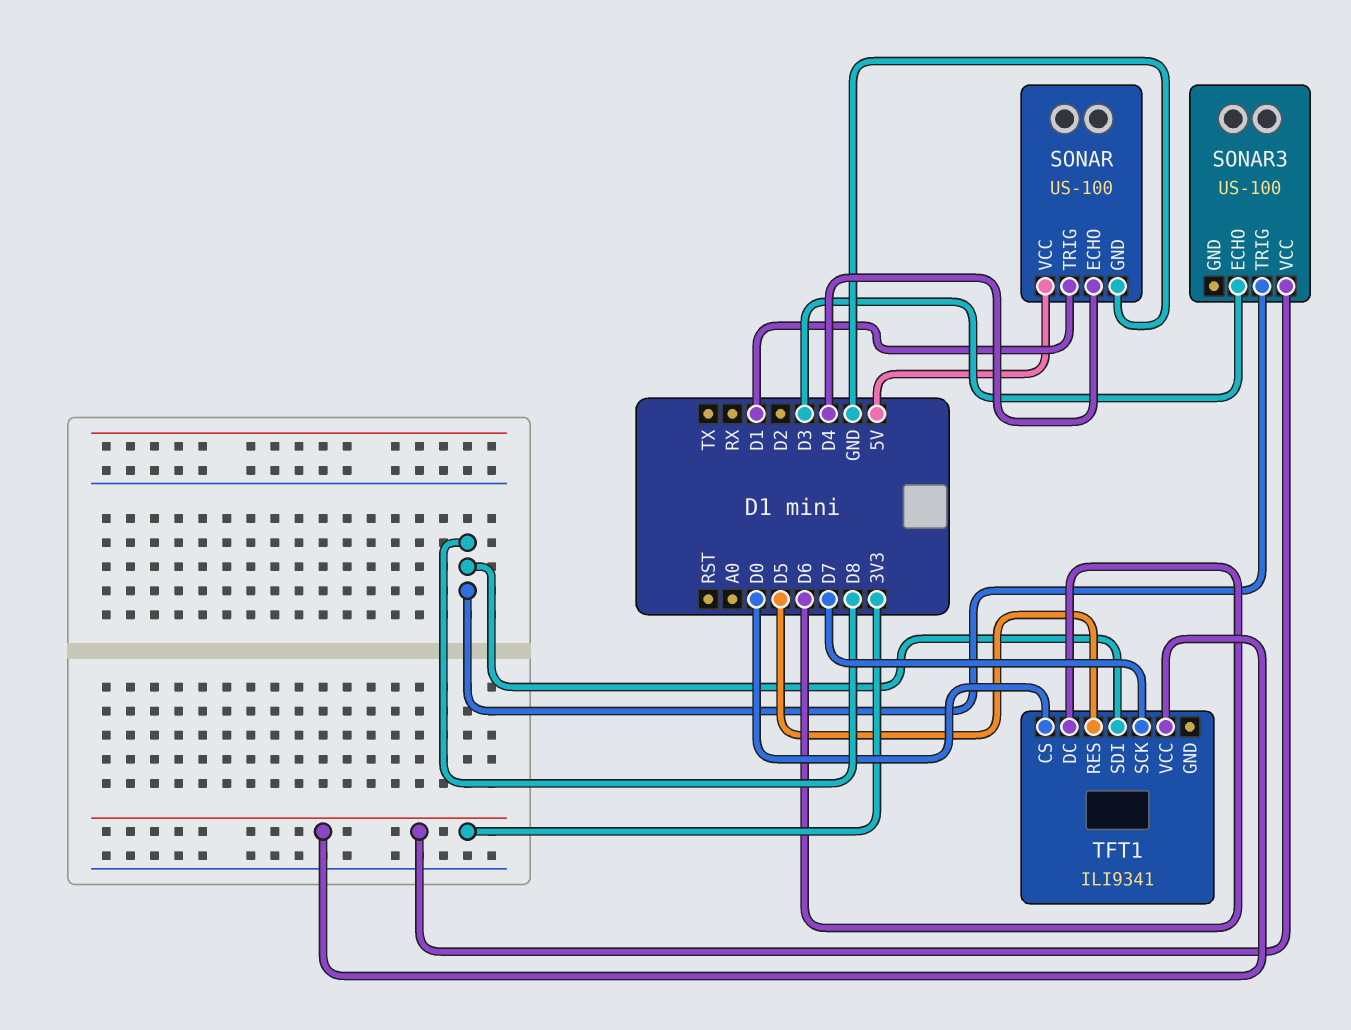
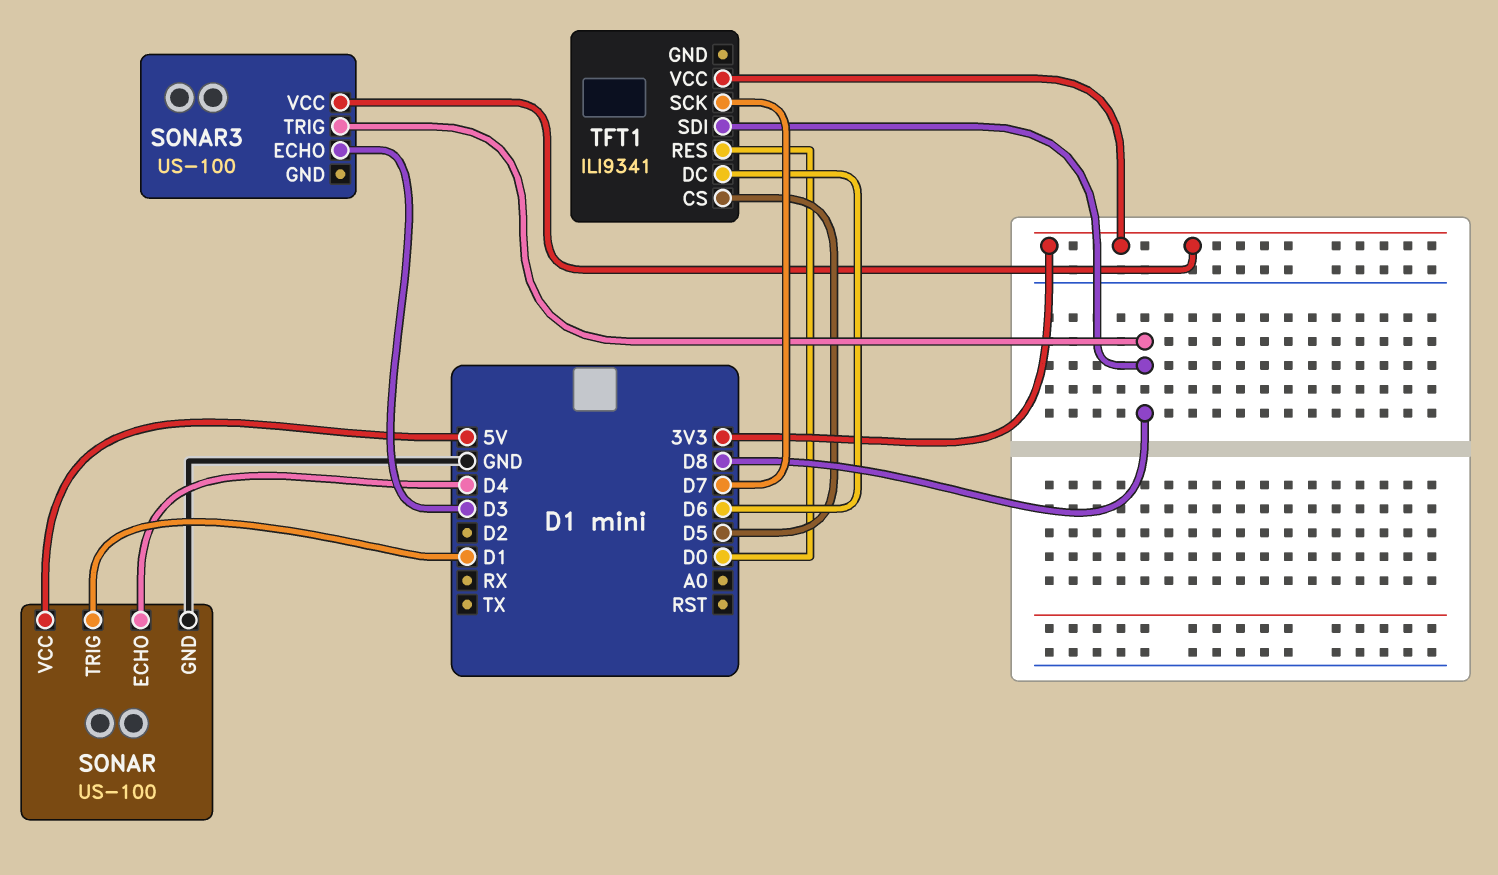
TFT1 pin CS: D0 -> D5
TFT1 pin RES: D5 -> D0

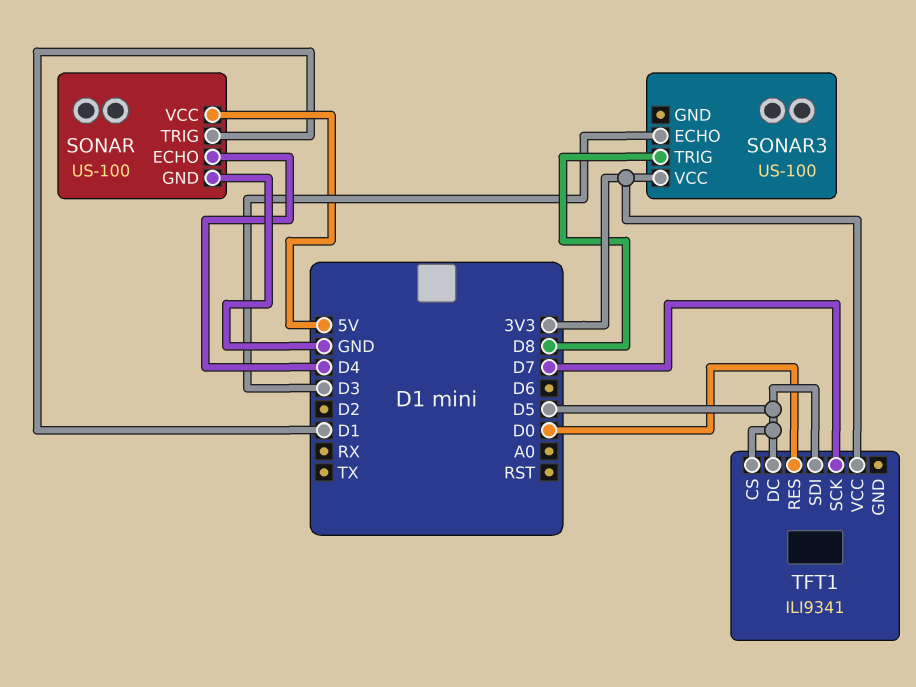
TFT1 pin DC: D6 -> D5
TFT1 pin SDI: D8 -> D5

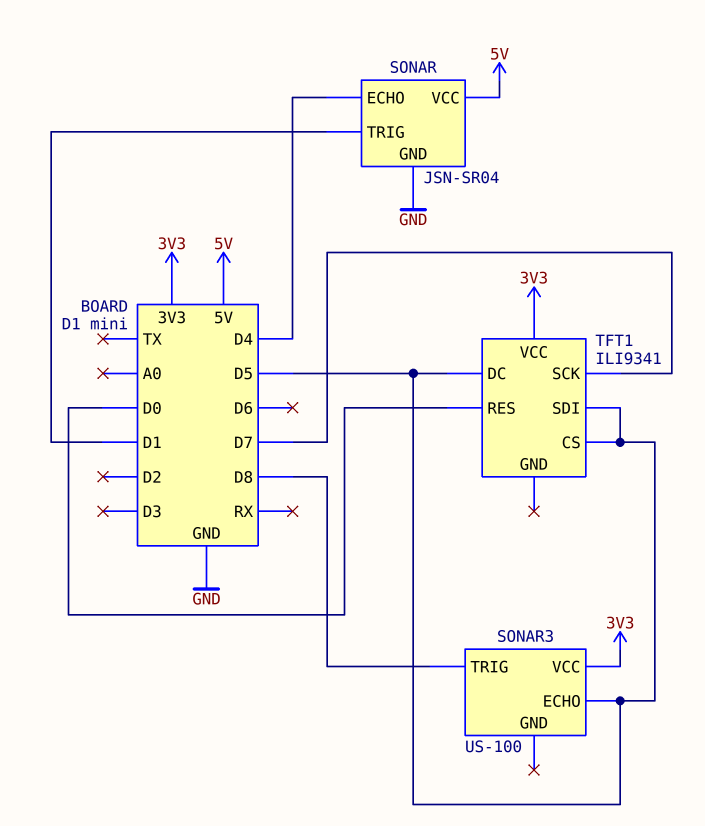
SONAR: US-100 -> JSN-SR04
SONAR3 pin ECHO: D3 -> D5

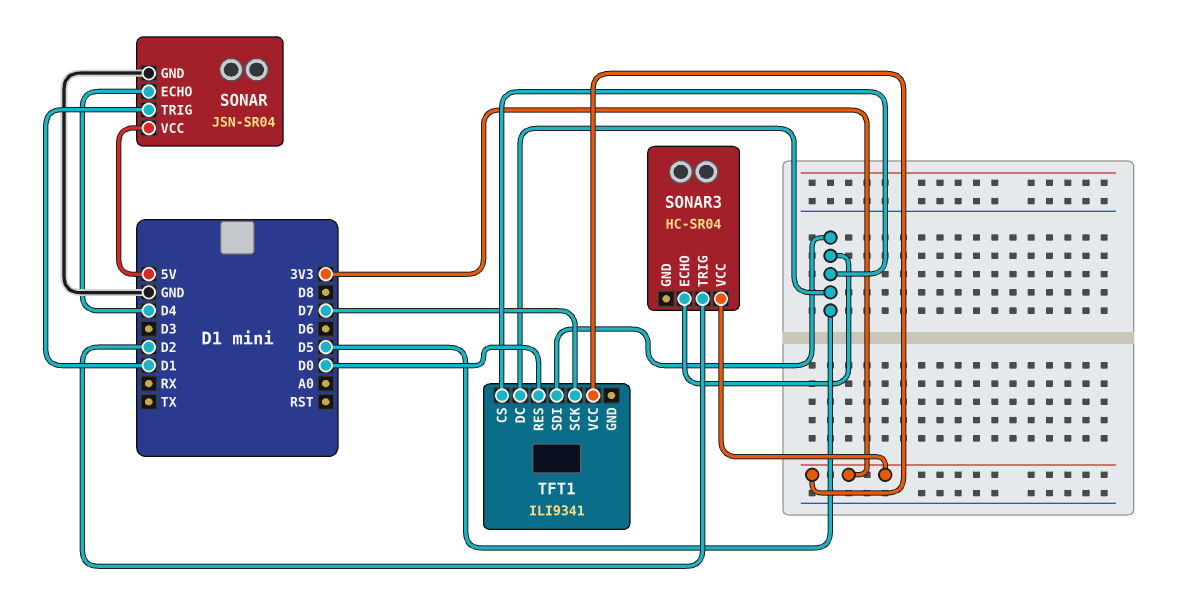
SONAR3: US-100 -> HC-SR04
SONAR3 pin TRIG: D8 -> D2

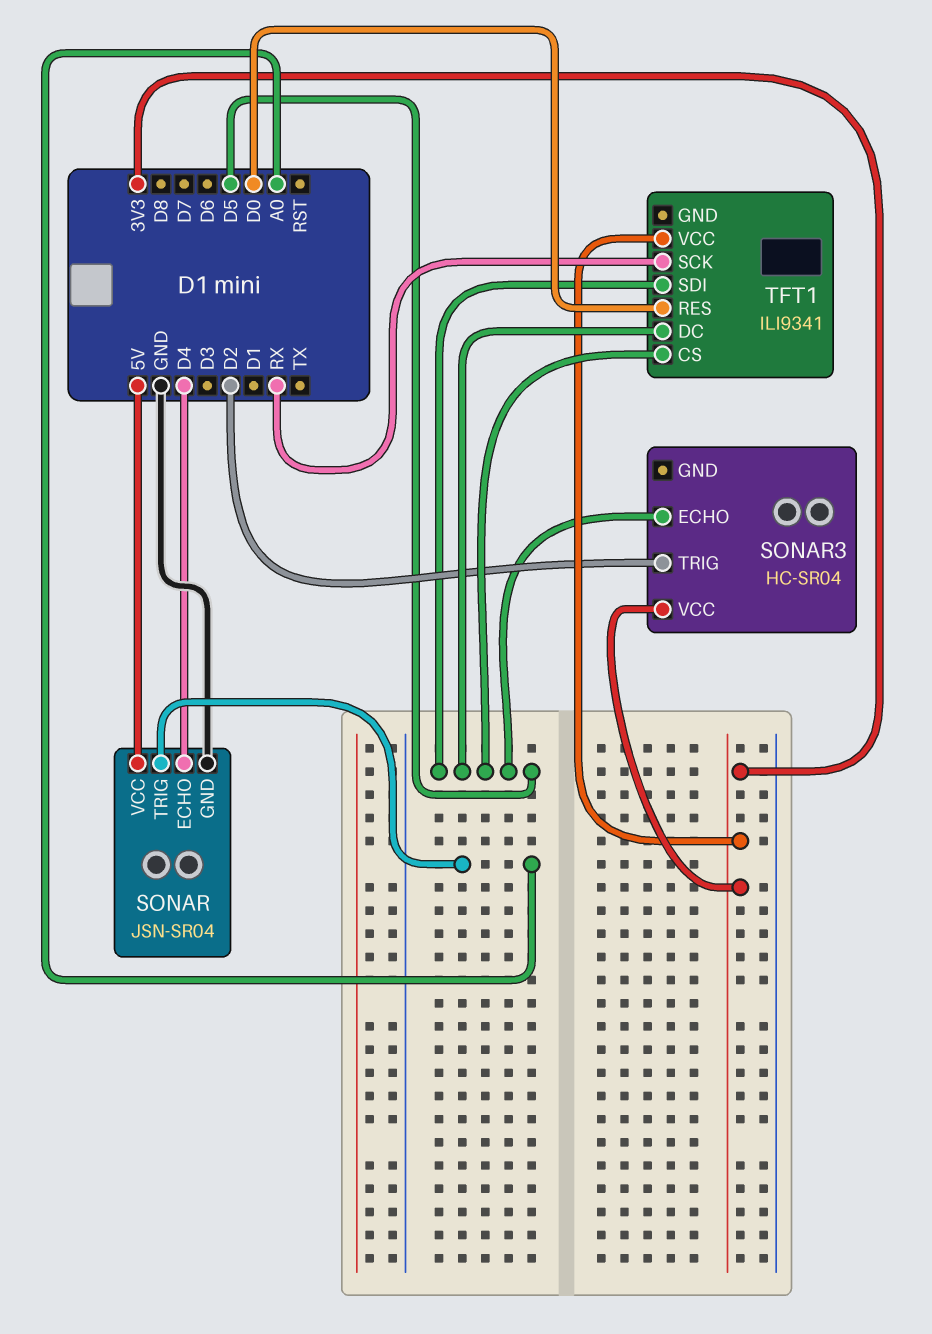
SONAR pin TRIG: D1 -> A0
TFT1 pin SCK: D7 -> RX

